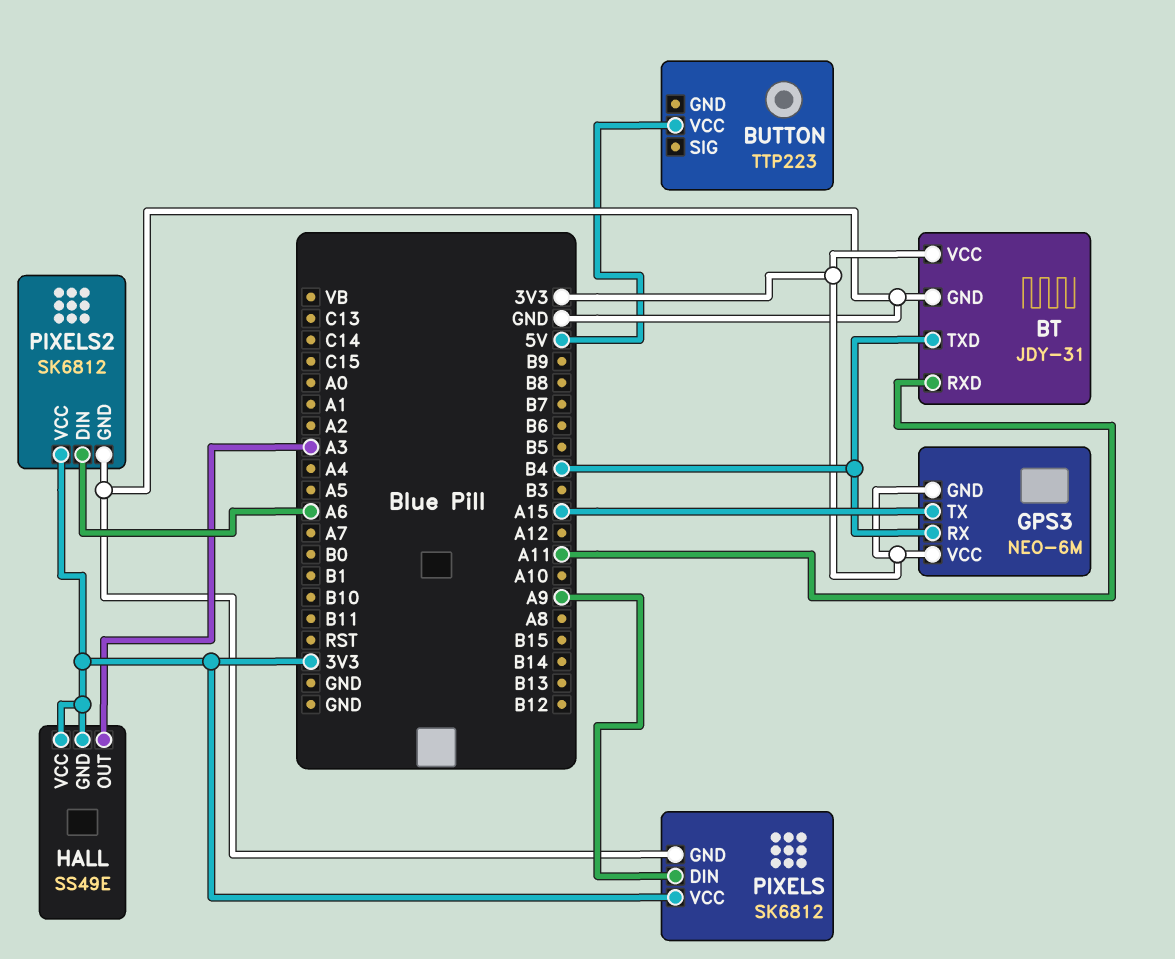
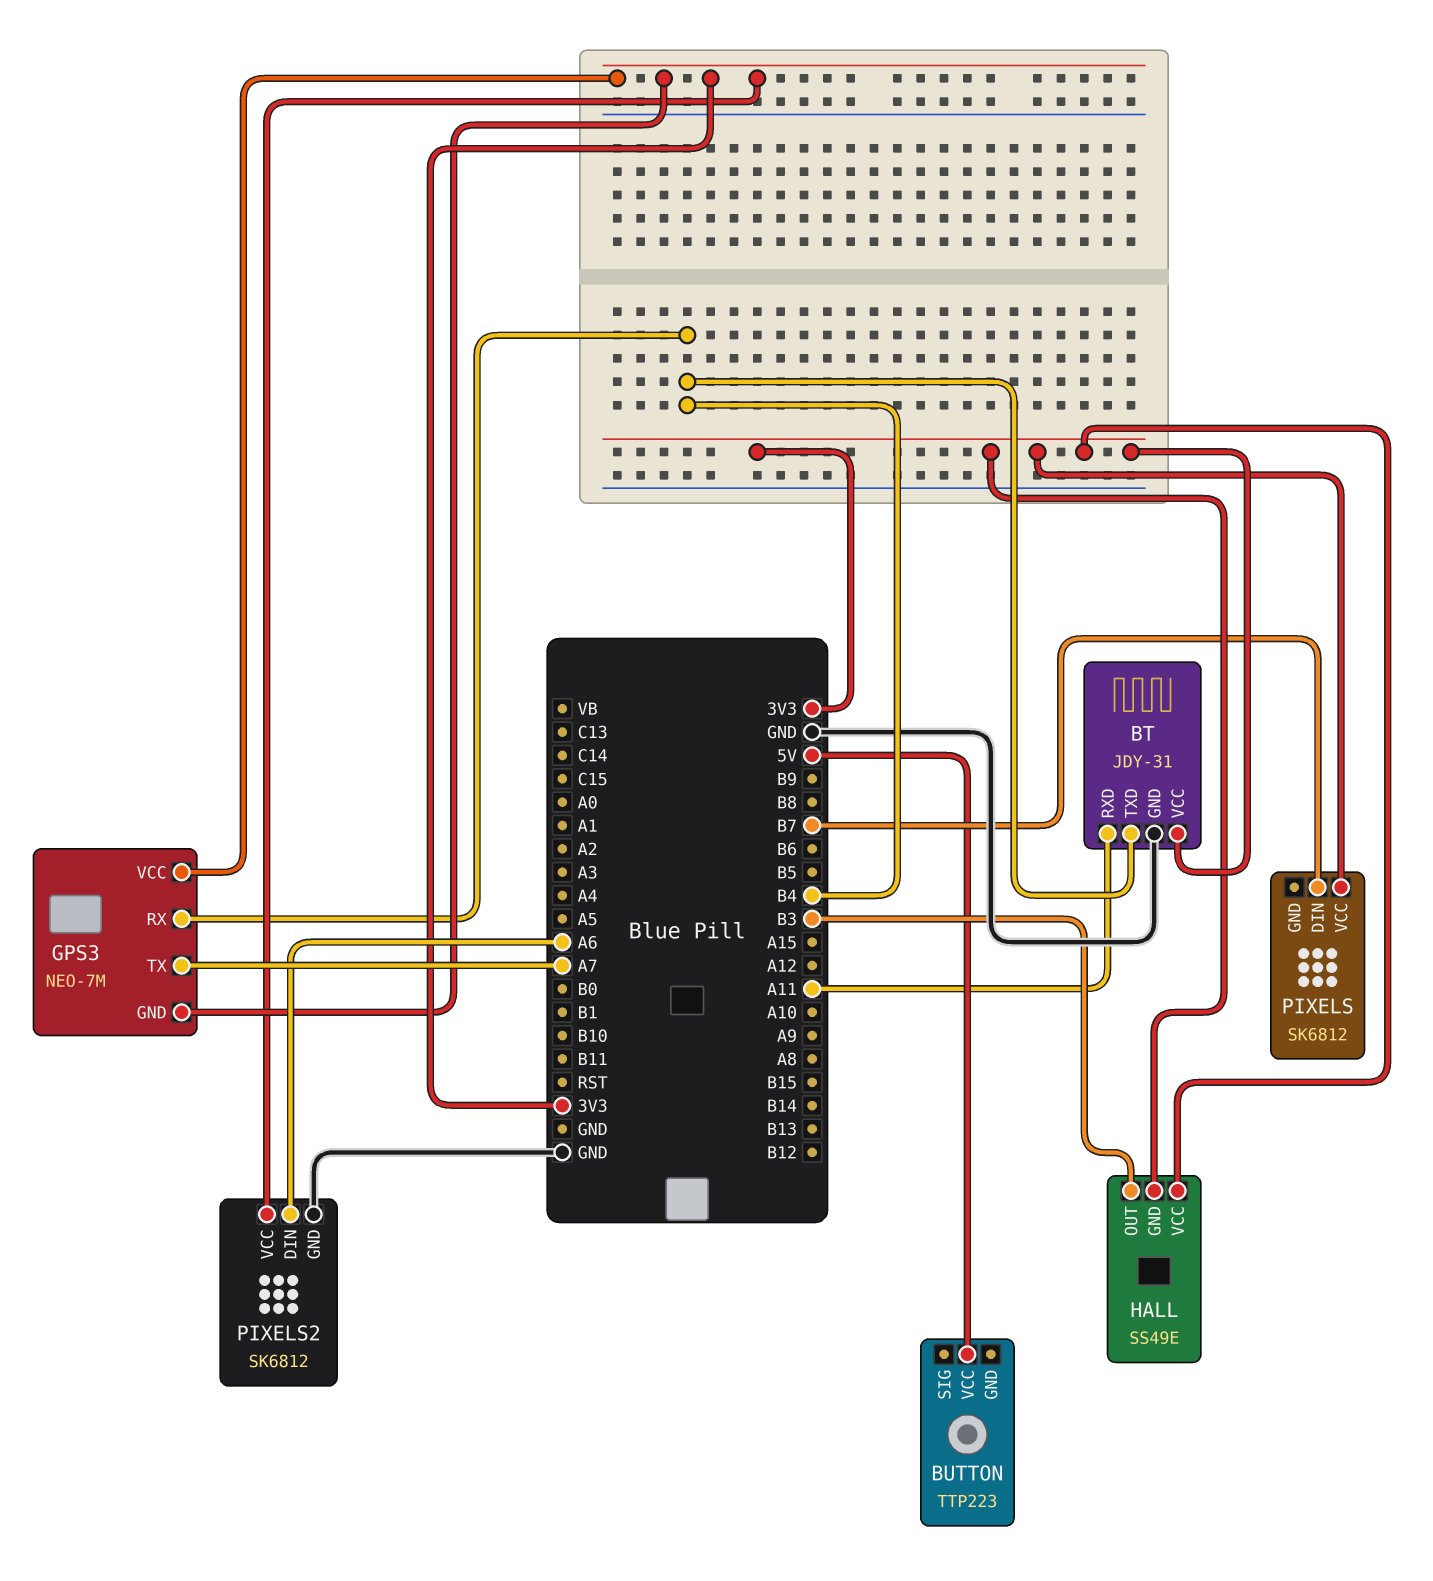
GPS3: NEO-6M -> NEO-7M
GPS3 pin TX: A15 -> A7
HALL pin OUT: A3 -> B3
PIXELS pin DIN: A9 -> B7
PIXELS pin GND: GND -> none

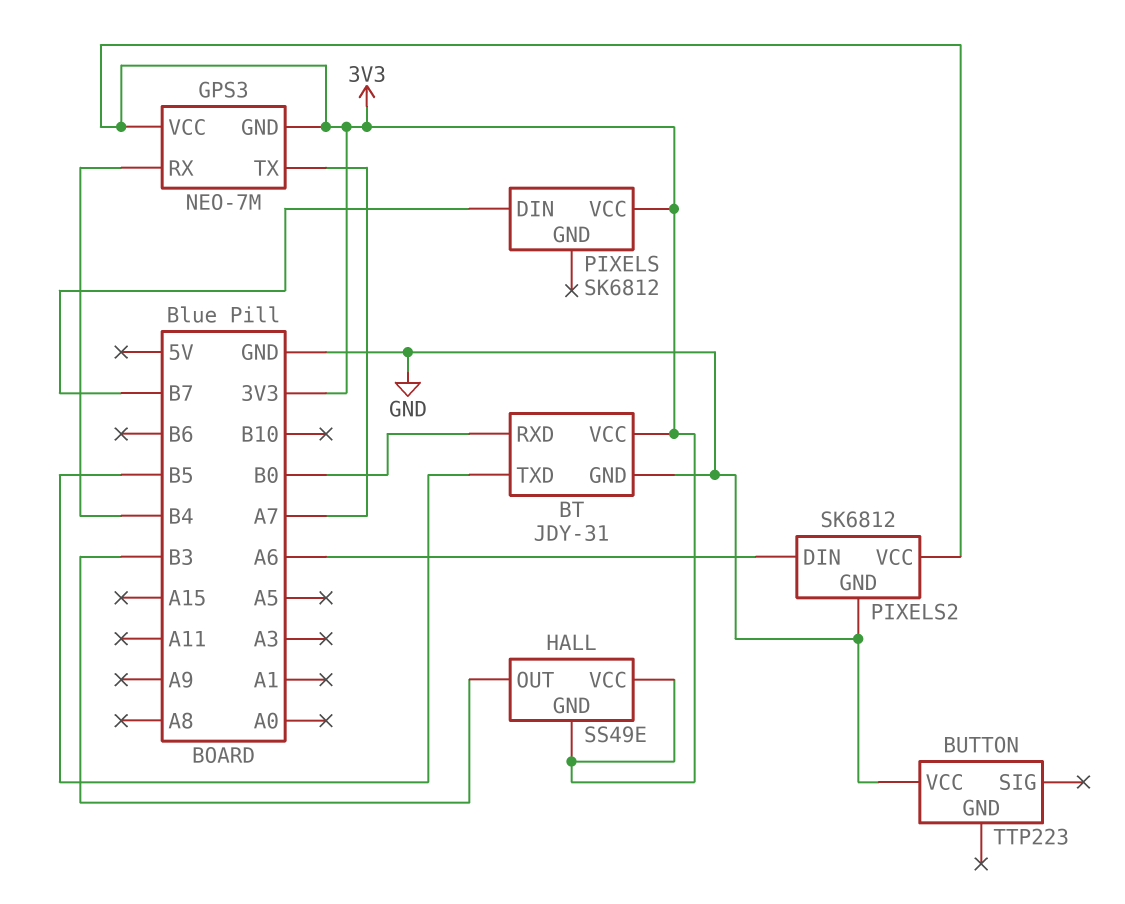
BT pin RXD: A11 -> B0
BT pin TXD: B4 -> B5
BUTTON pin VCC: 5V -> GND

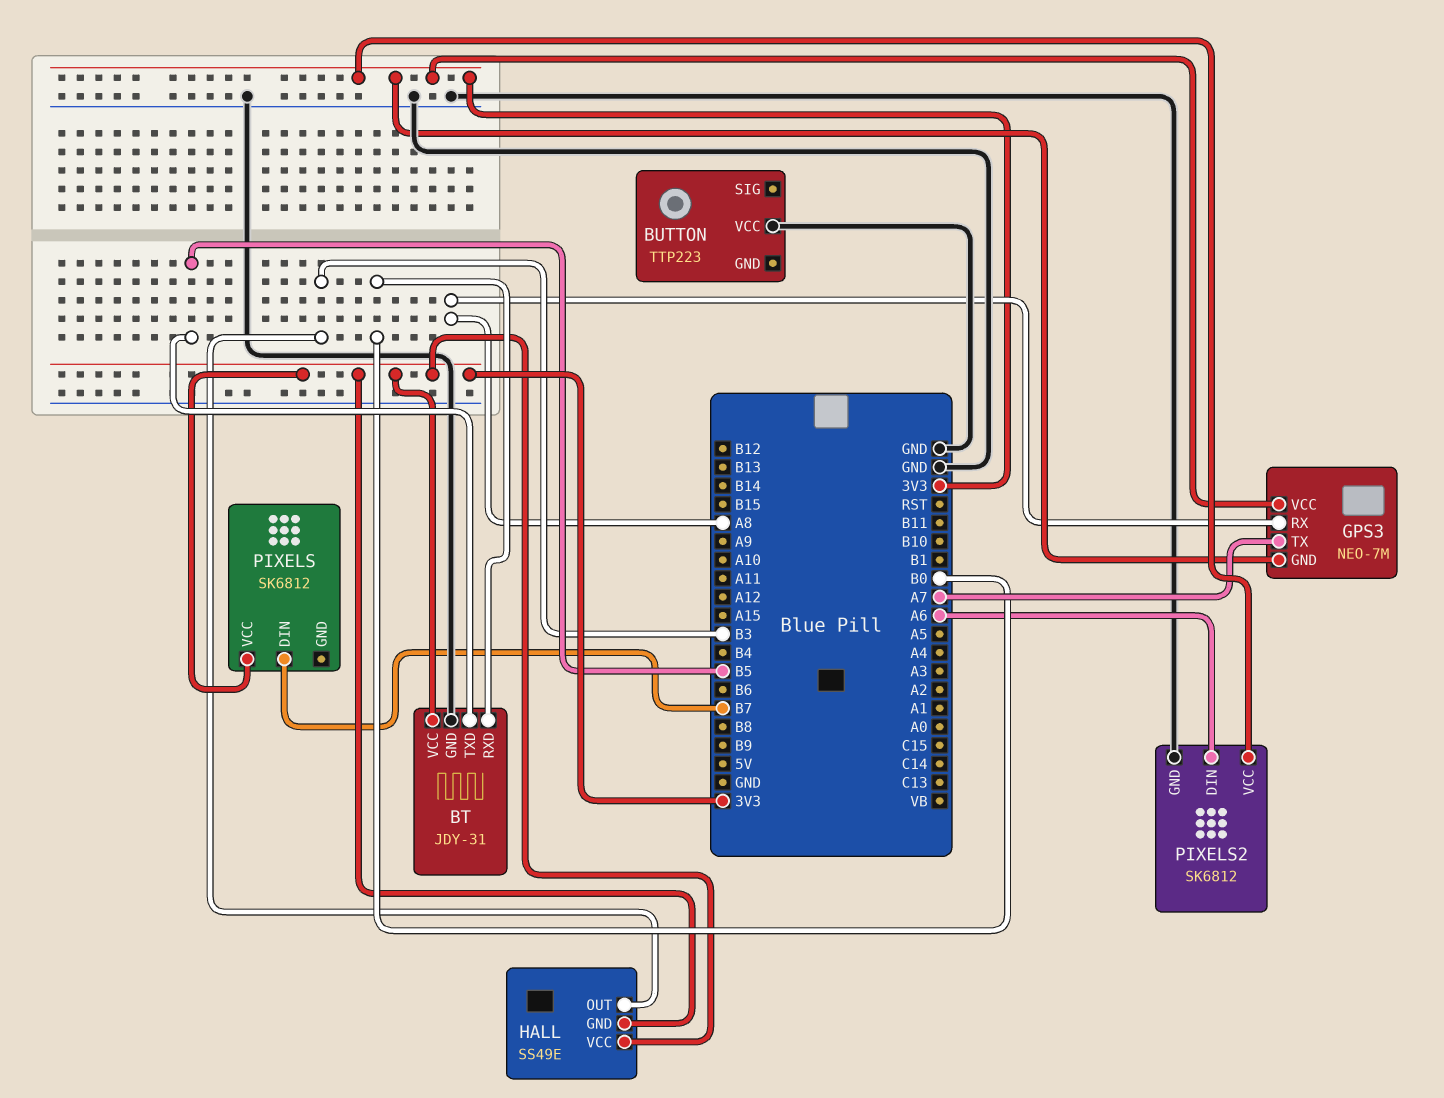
GPS3 pin RX: B4 -> A8

